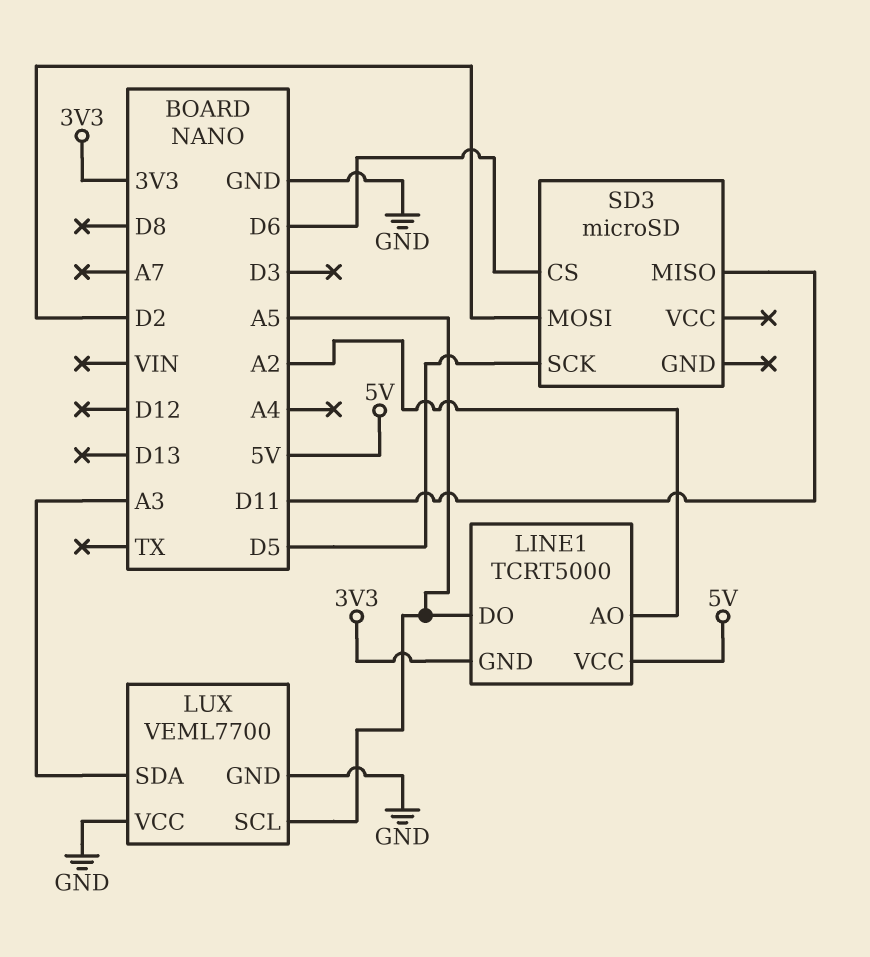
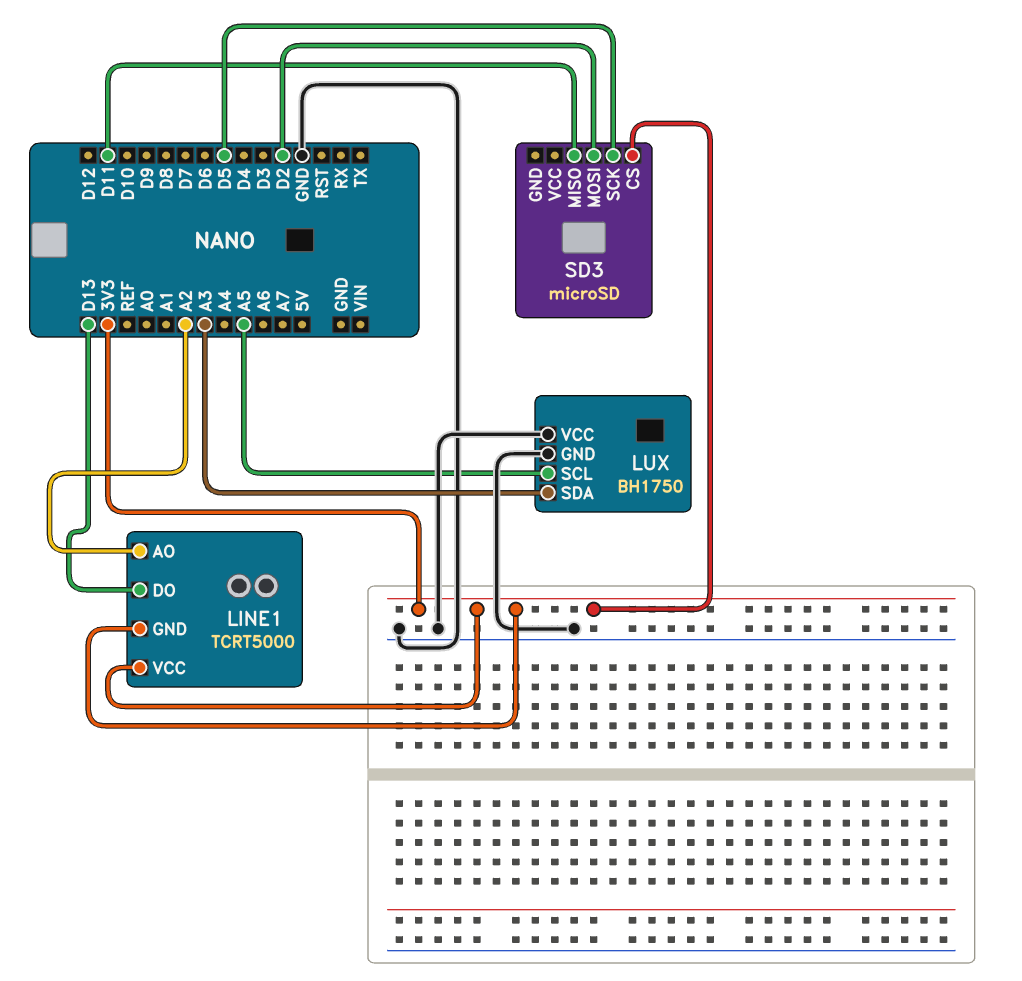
LINE1 pin DO: A5 -> D13
LINE1 pin VCC: 5V -> 3V3
LUX: VEML7700 -> BH1750
SD3 pin CS: D6 -> 3V3

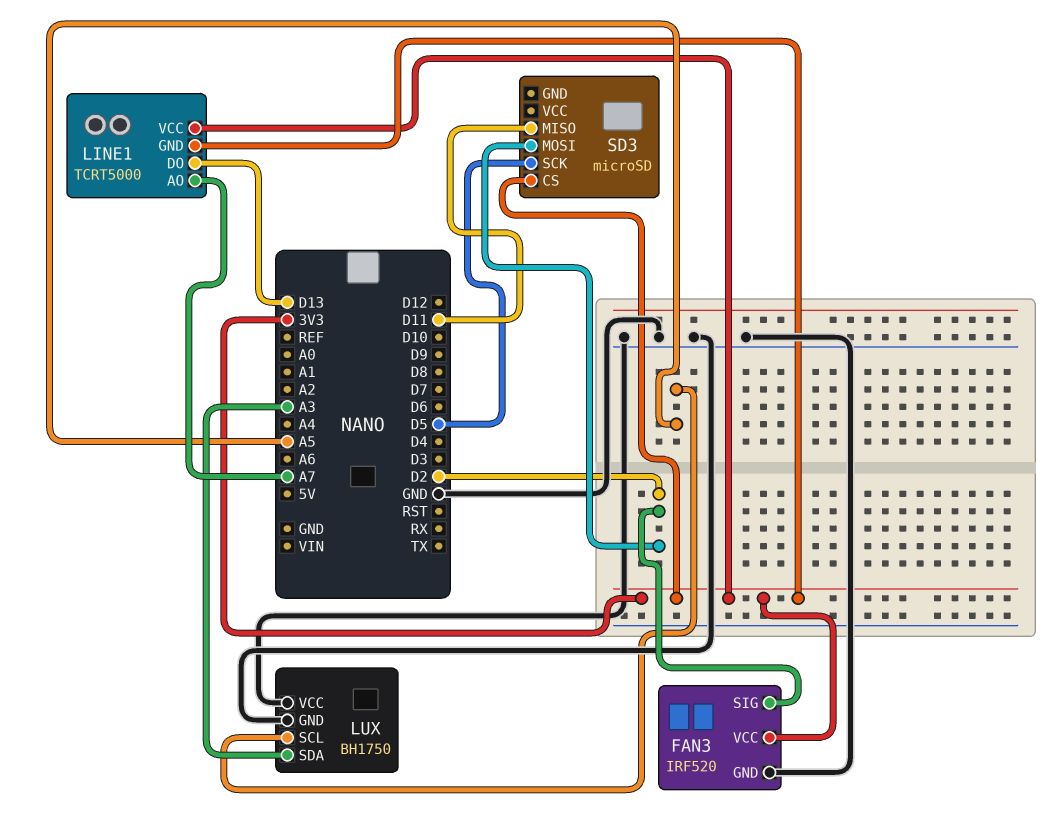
FAN3: none -> IRF520
FAN3 pin GND: none -> GND
FAN3 pin SIG: none -> D2
FAN3 pin VCC: none -> 3V3
LINE1 pin AO: A2 -> A7

